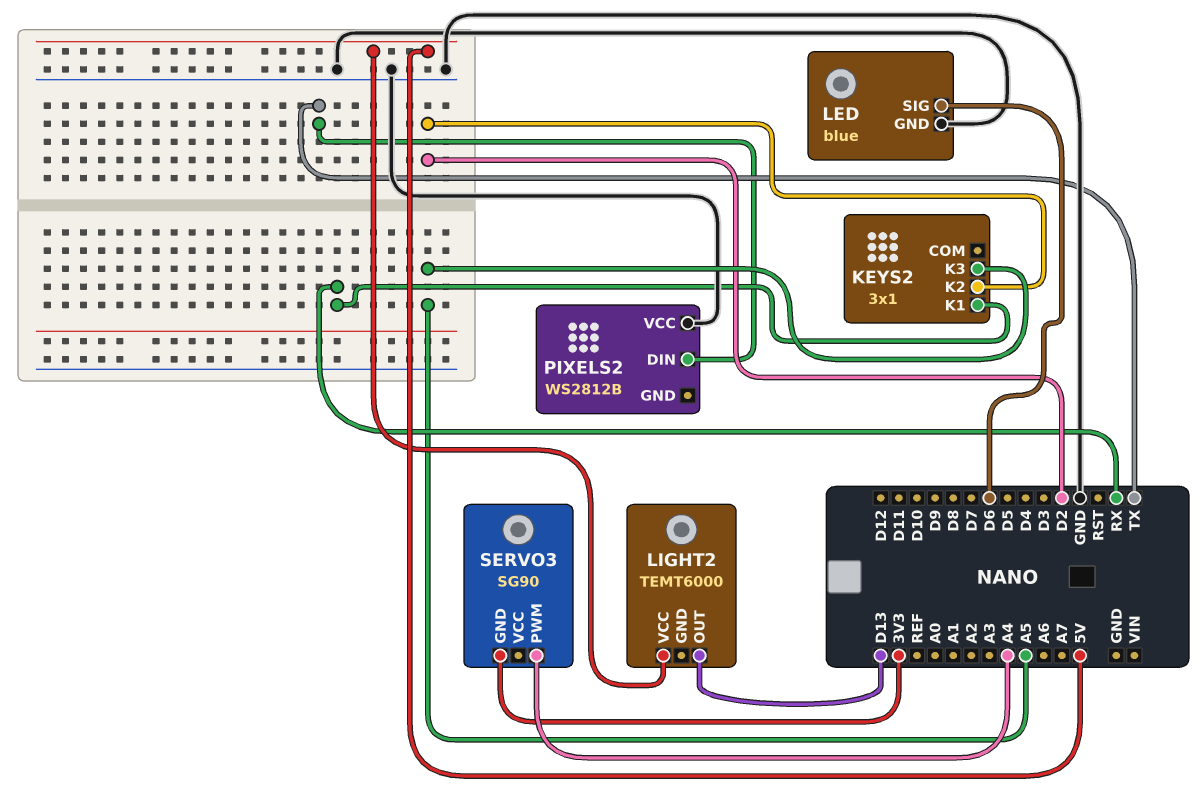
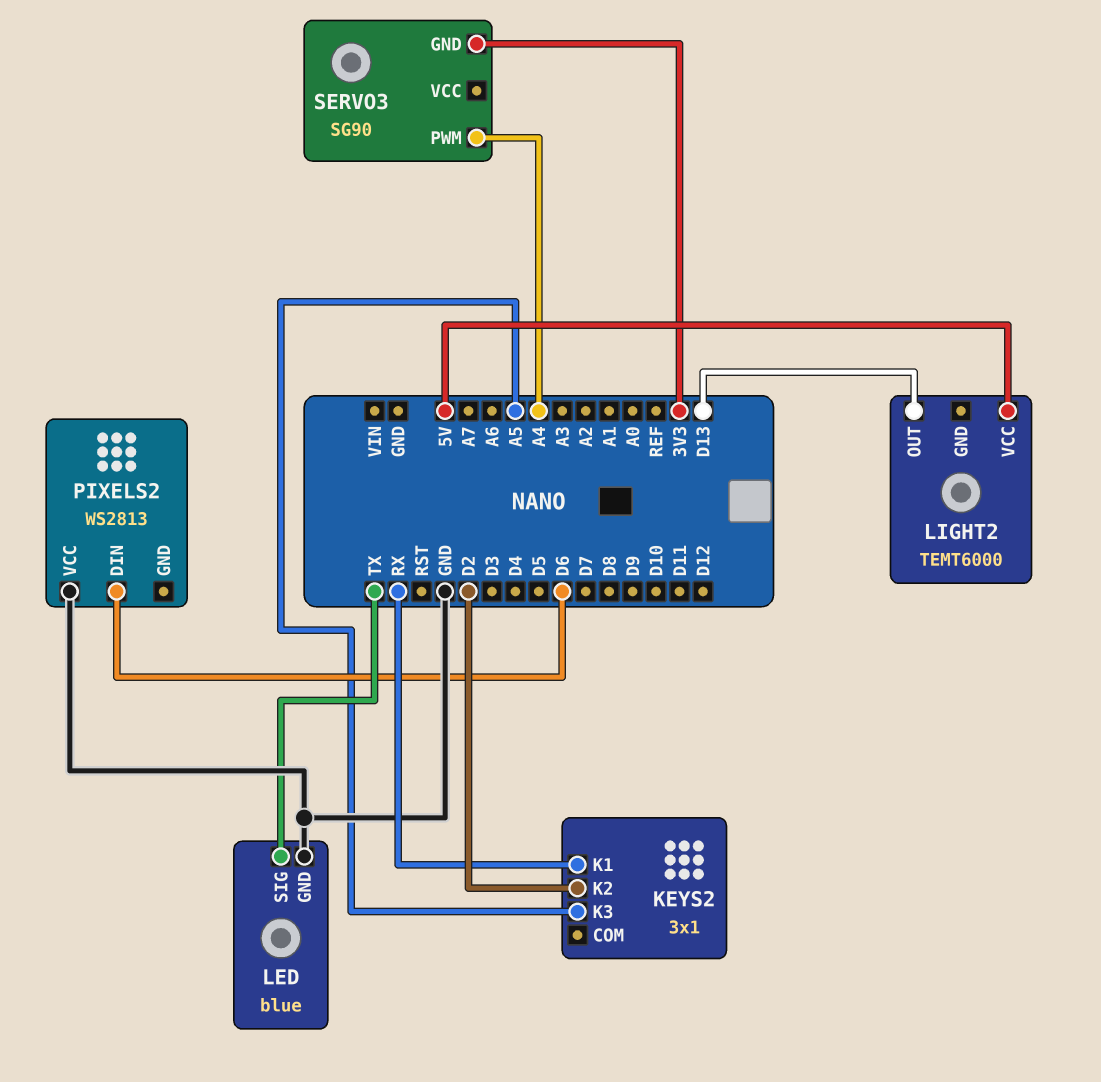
LED pin SIG: D6 -> TX
PIXELS2: WS2812B -> WS2813
PIXELS2 pin DIN: TX -> D6

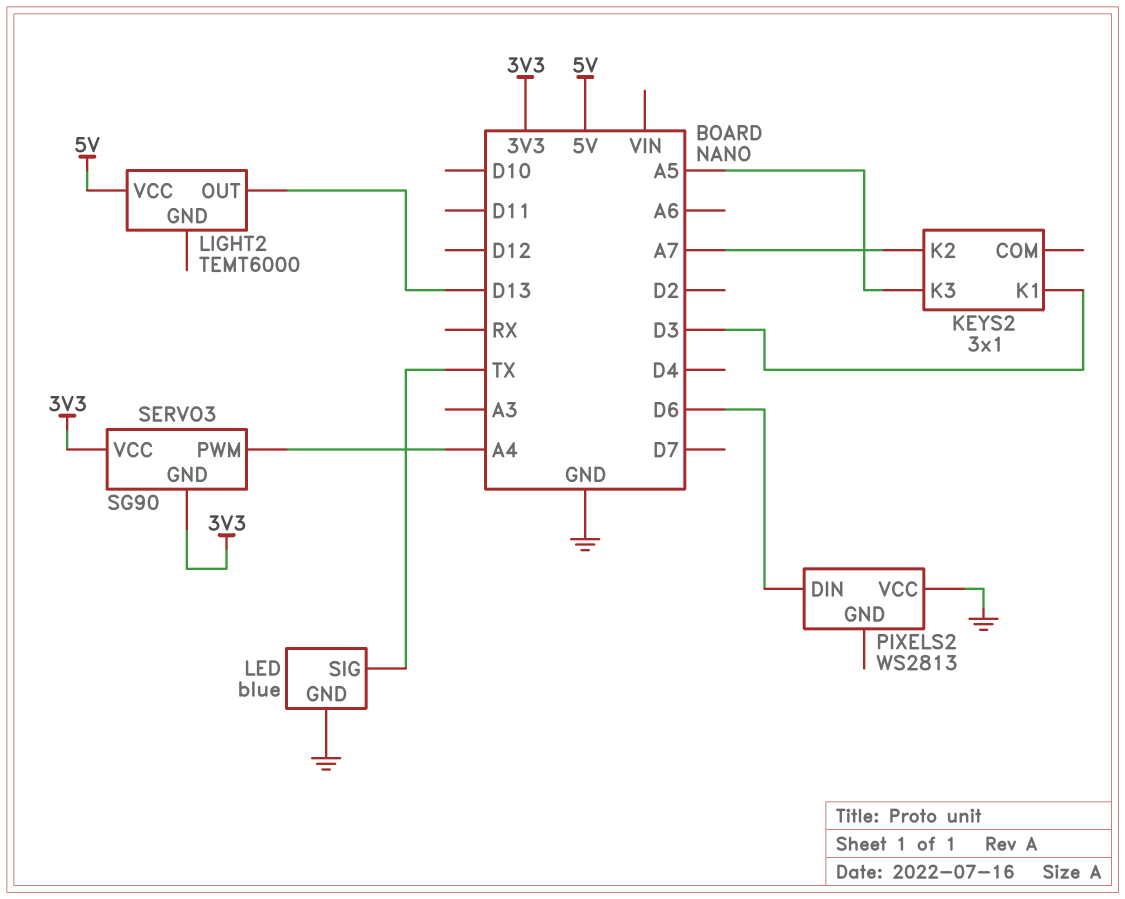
KEYS2 pin K1: RX -> D3
KEYS2 pin K2: D2 -> A7
SERVO3 pin VCC: none -> 3V3

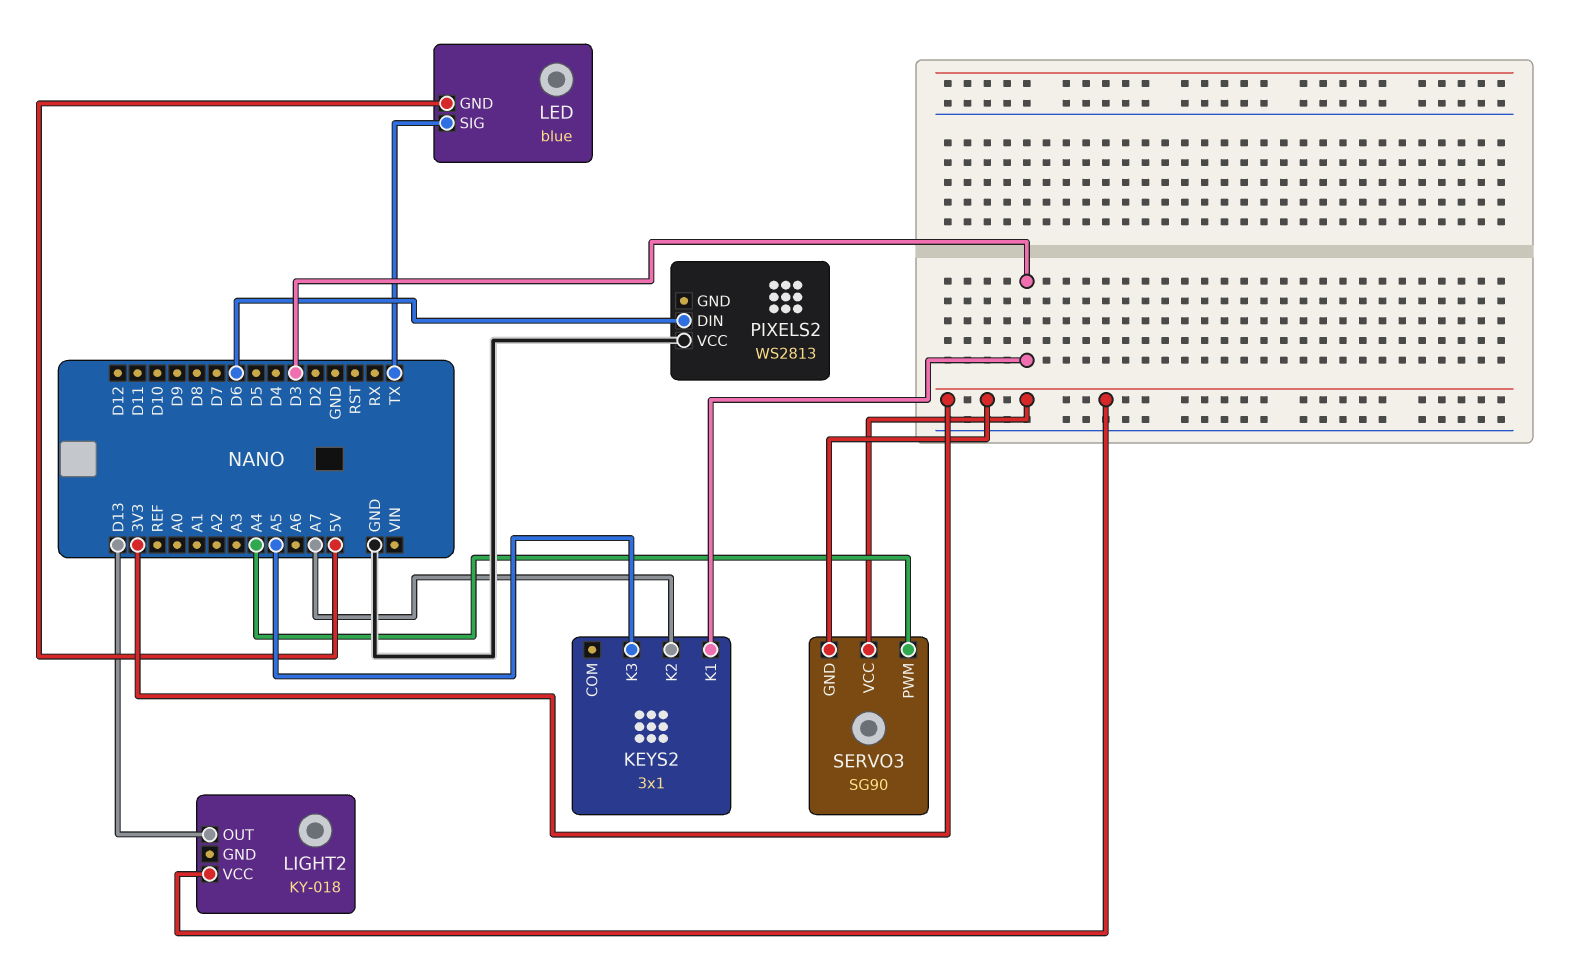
LED pin GND: GND -> 5V
LIGHT2: TEMT6000 -> KY-018
LIGHT2 pin VCC: 5V -> 3V3

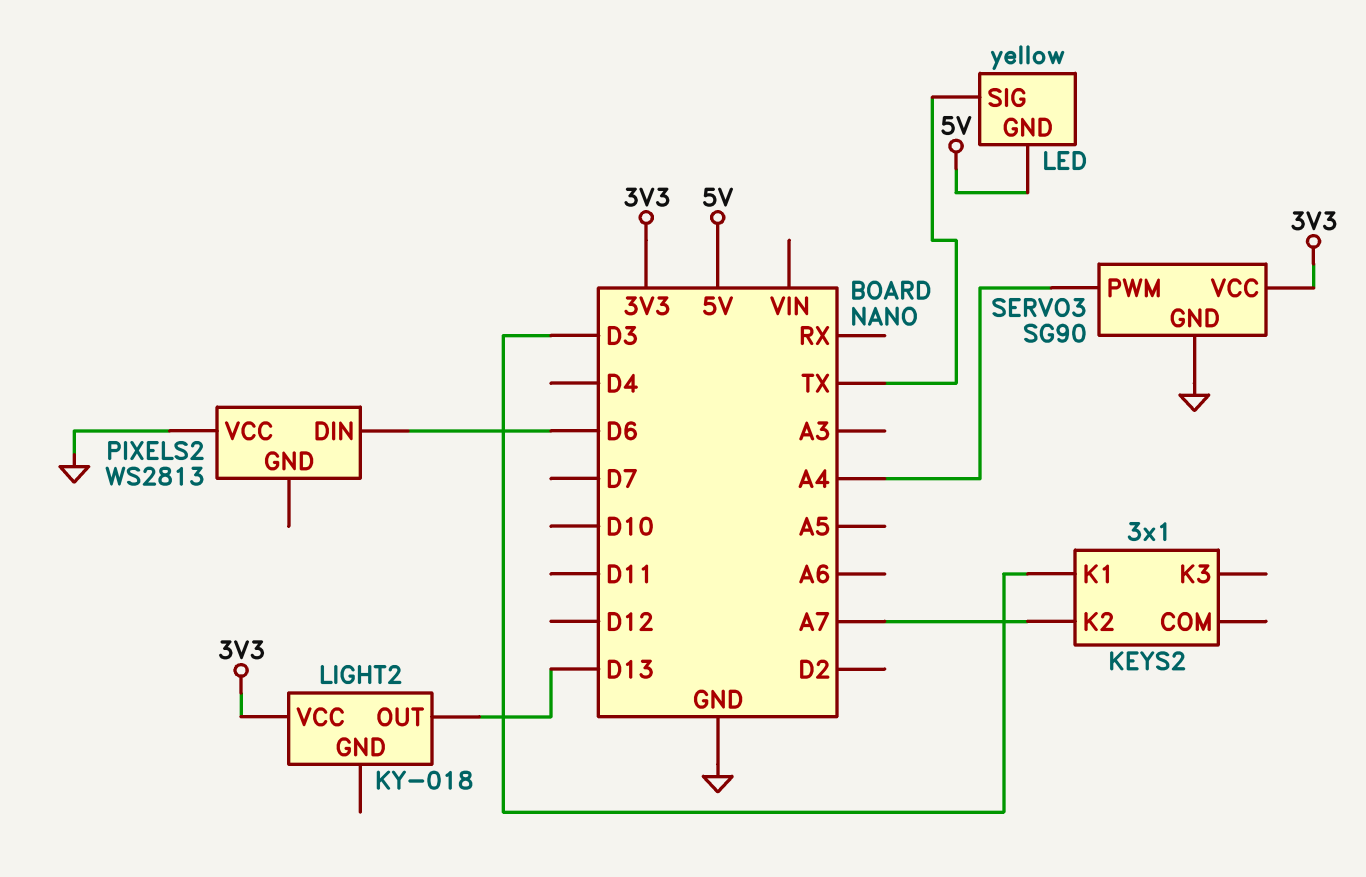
KEYS2 pin K3: A5 -> none
LED: blue -> yellow
SERVO3 pin GND: 3V3 -> GND

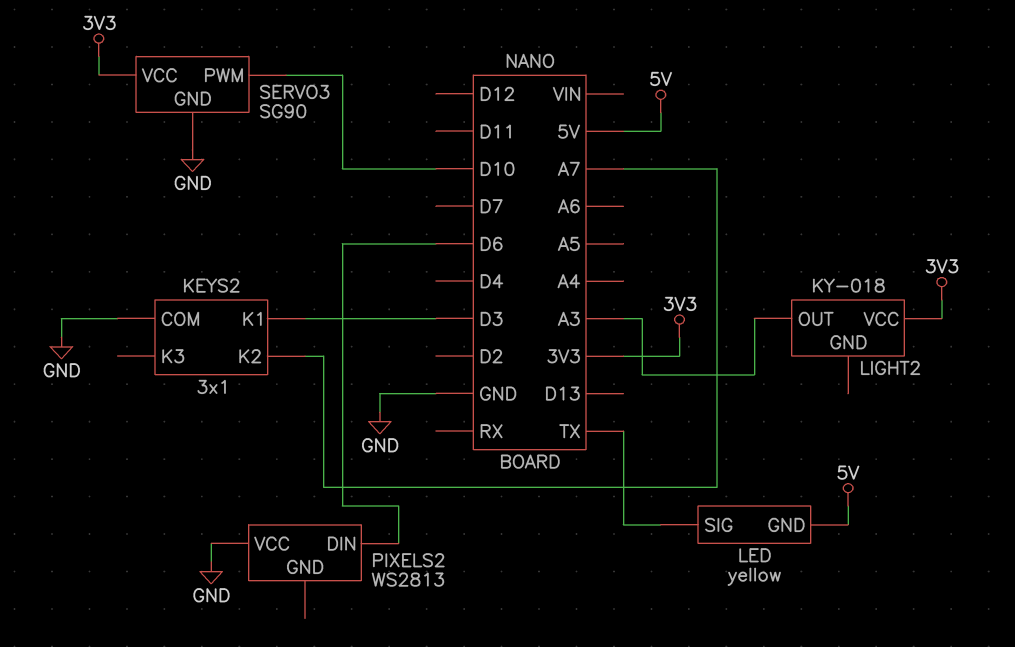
KEYS2 pin COM: none -> GND
LIGHT2 pin OUT: D13 -> A3
SERVO3 pin PWM: A4 -> D10

